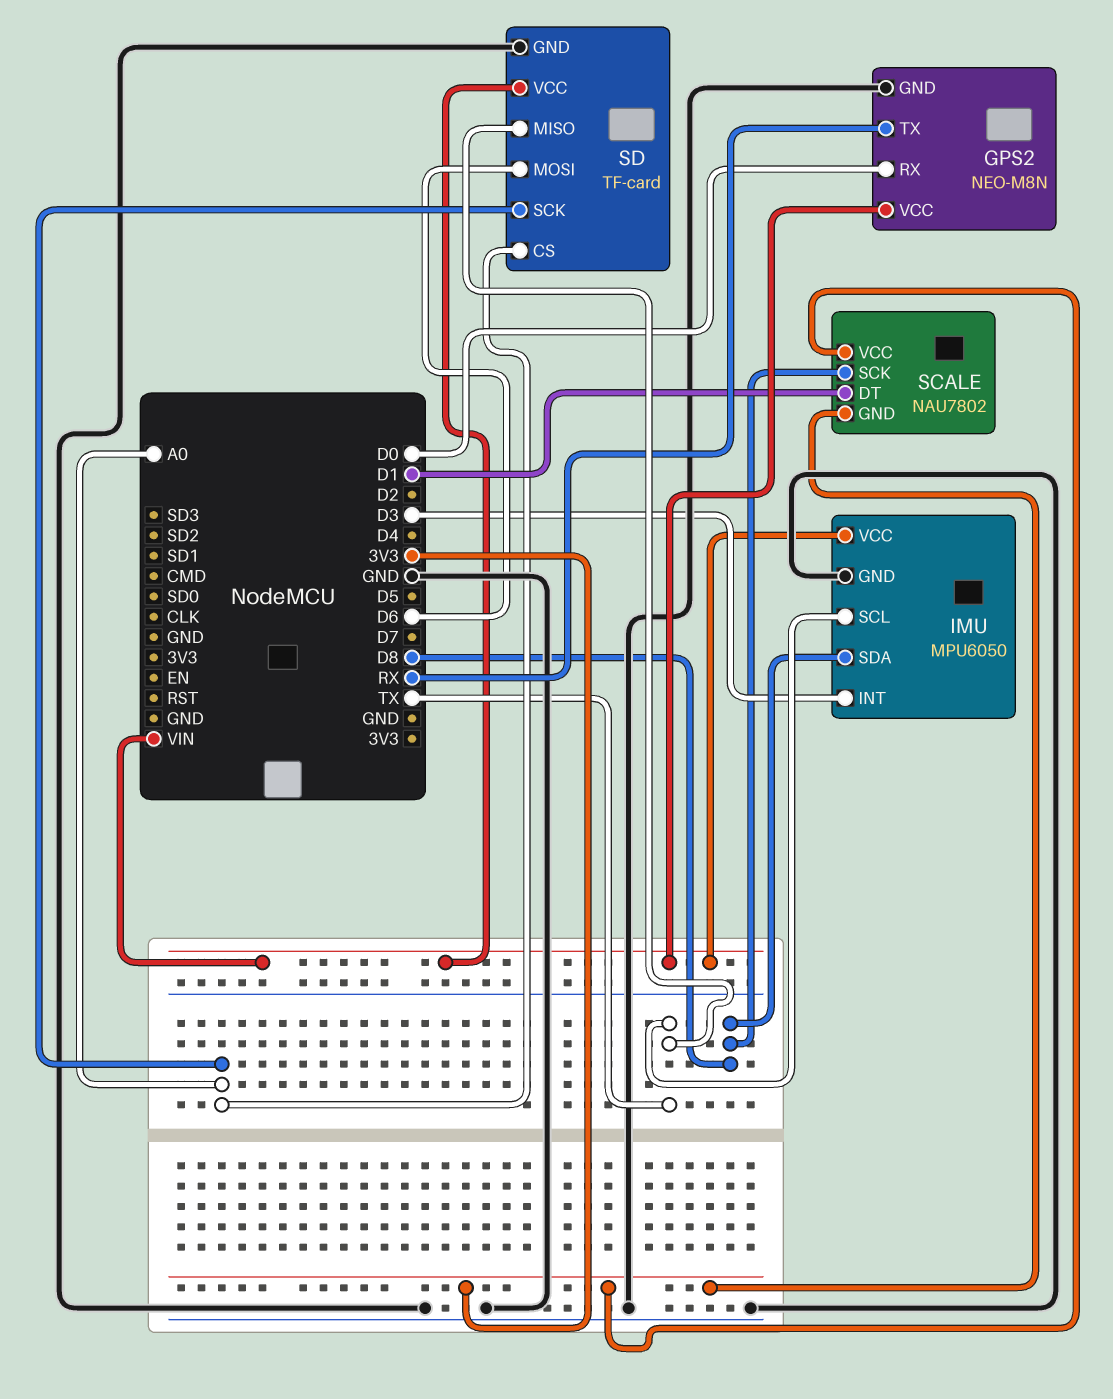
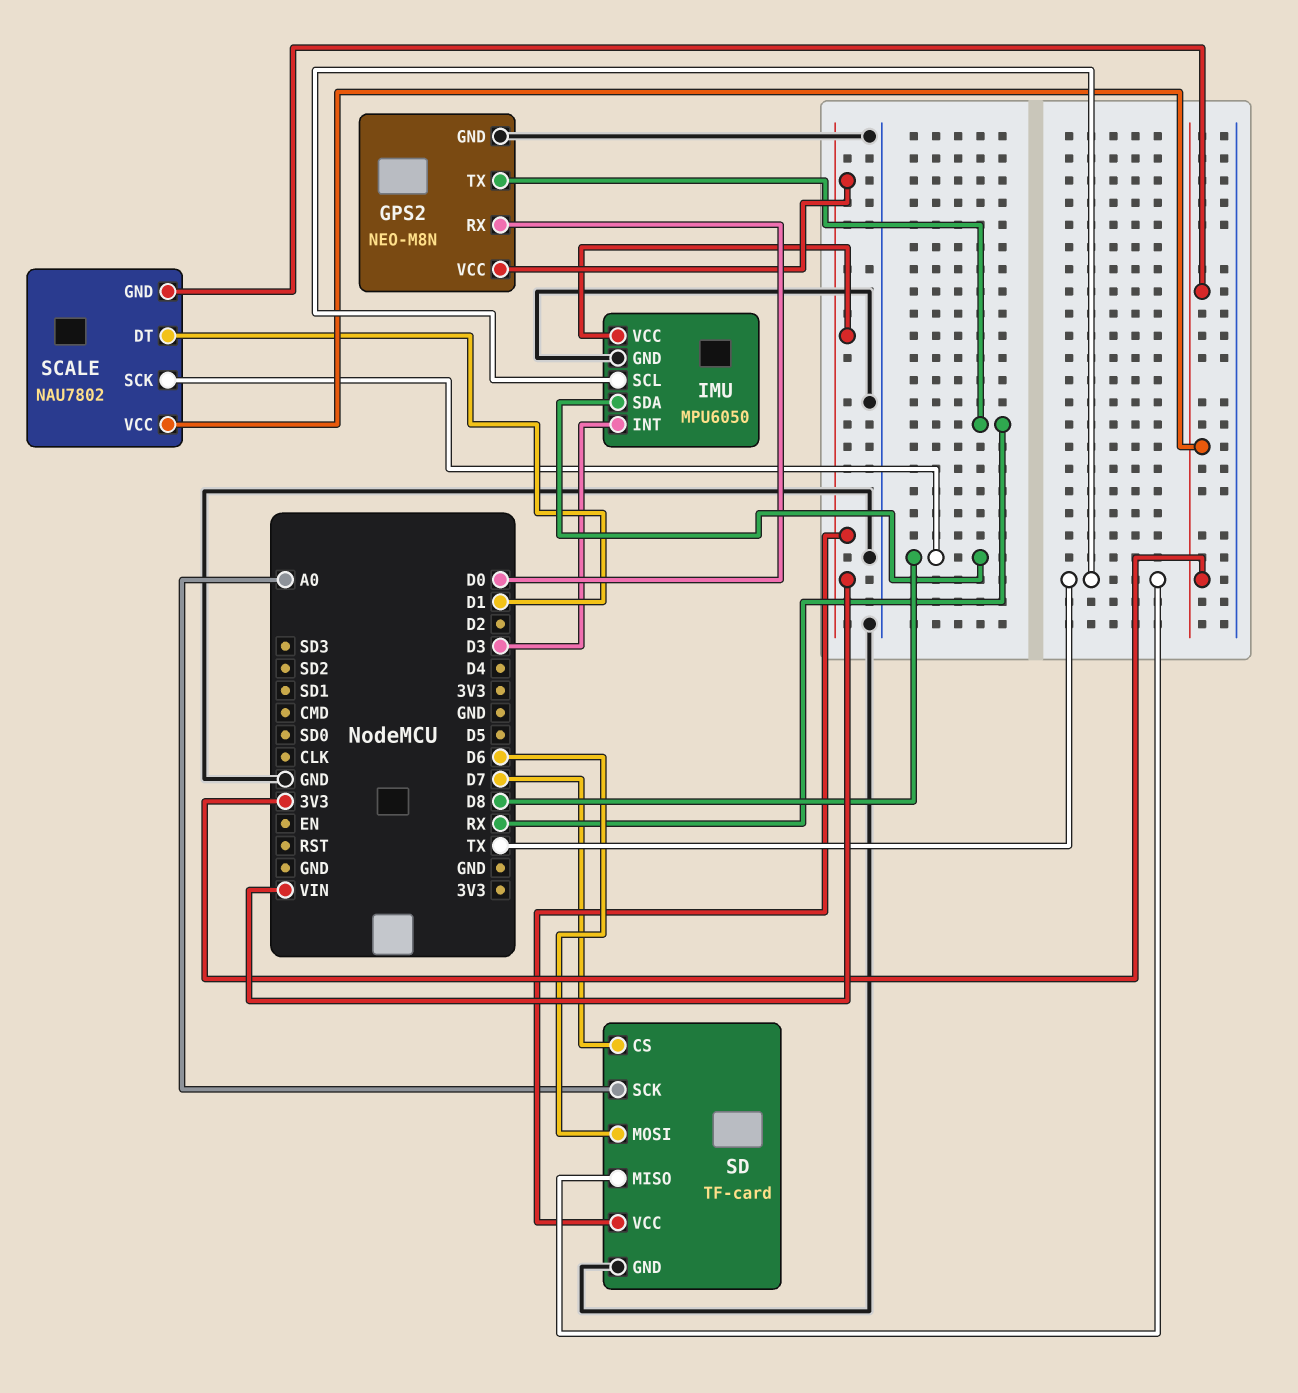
SD pin CS: A0 -> D7

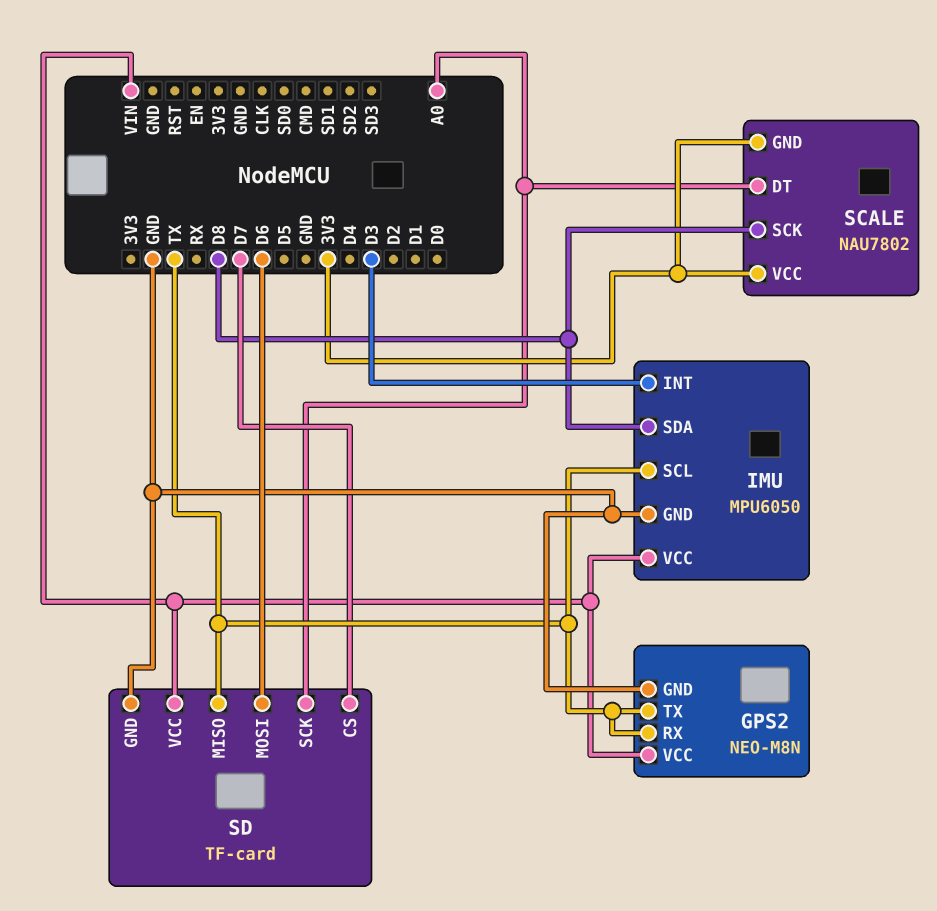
GPS2 pin RX: D0 -> TX
GPS2 pin TX: RX -> TX
SCALE pin DT: D1 -> A0

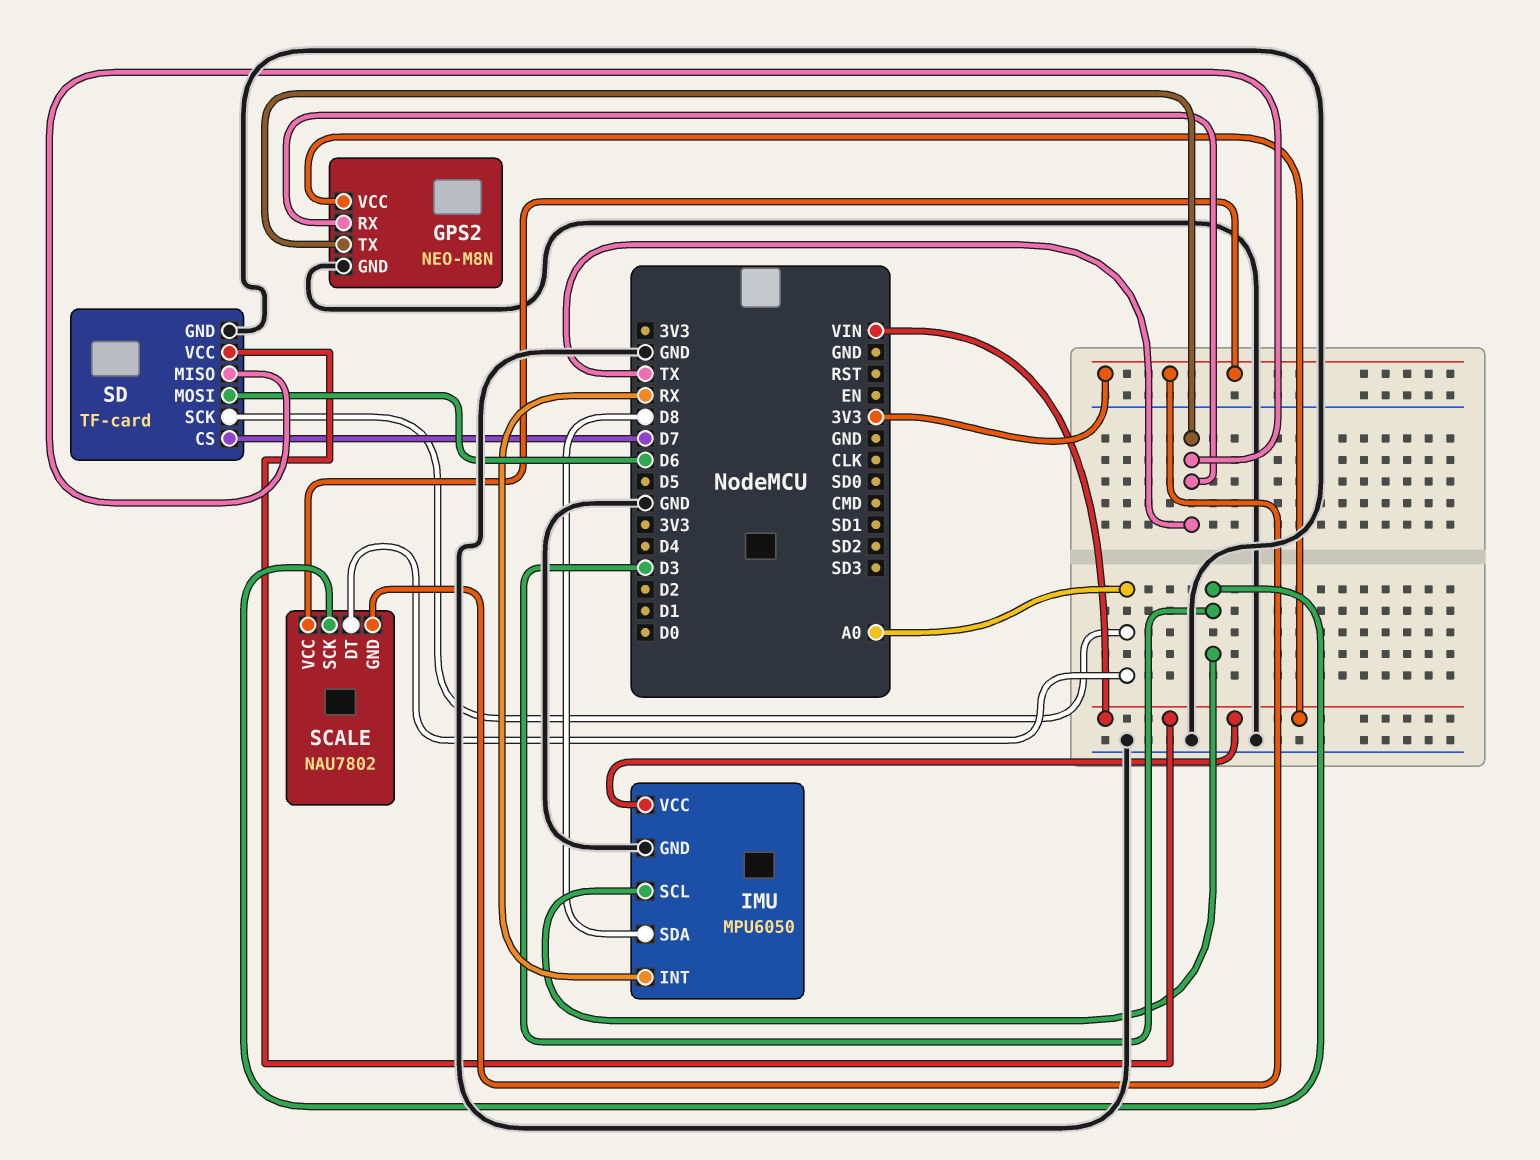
IMU pin INT: D3 -> RX
IMU pin SCL: TX -> D3
SCALE pin SCK: D8 -> D3

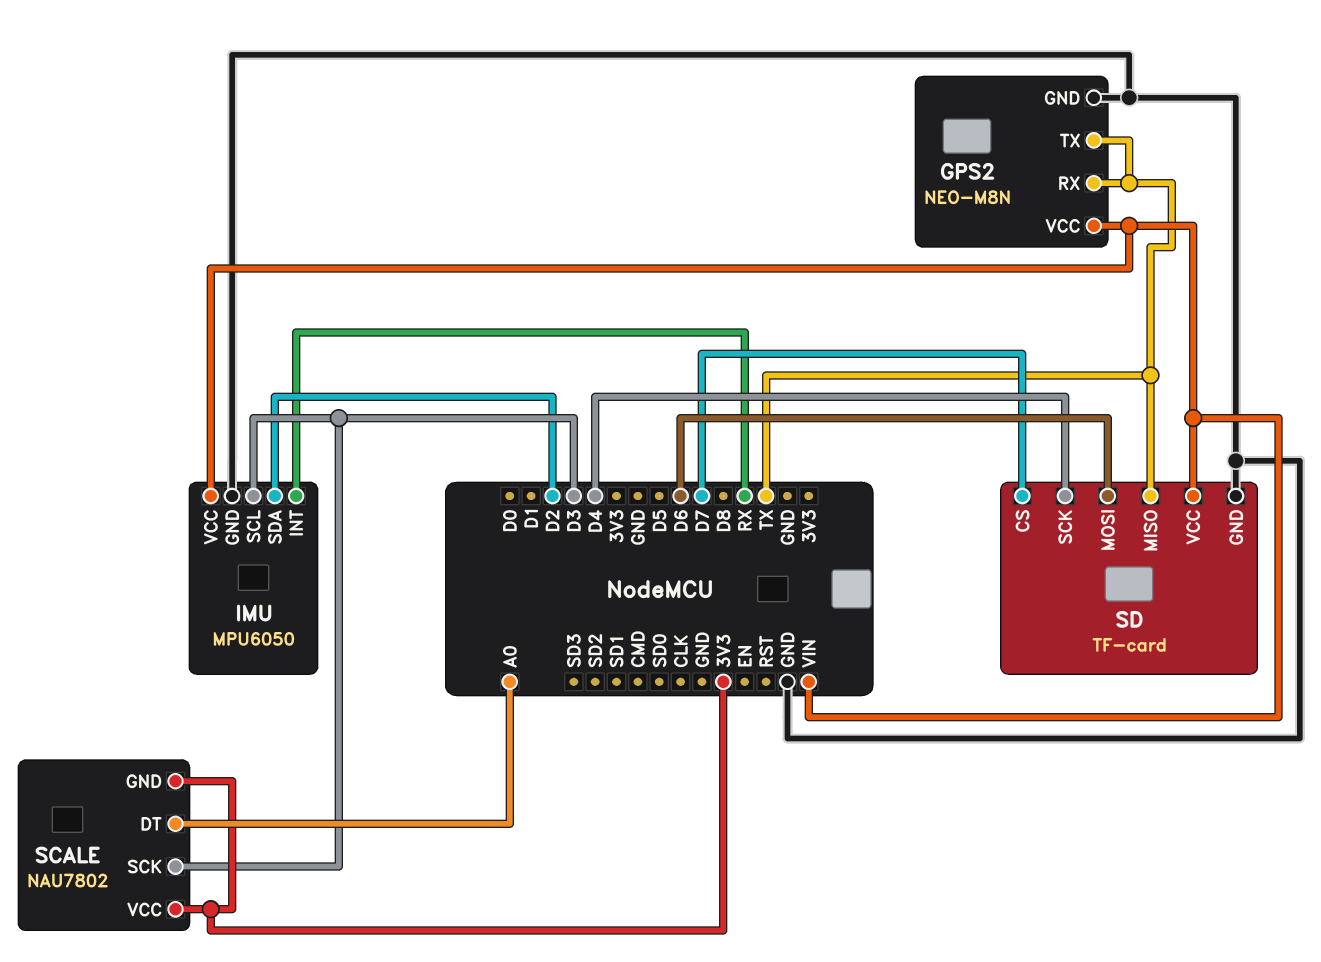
IMU pin SDA: D8 -> D2
SD pin SCK: A0 -> D4

